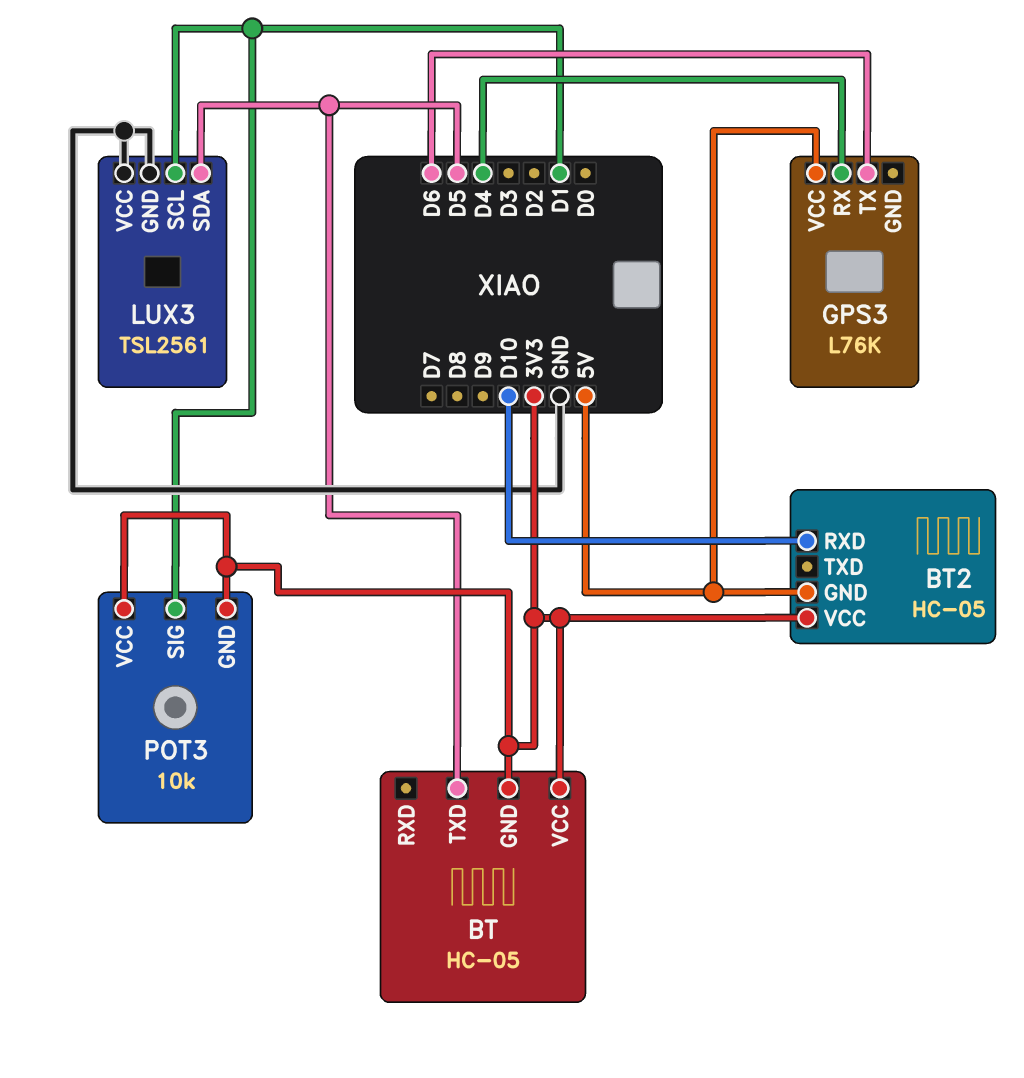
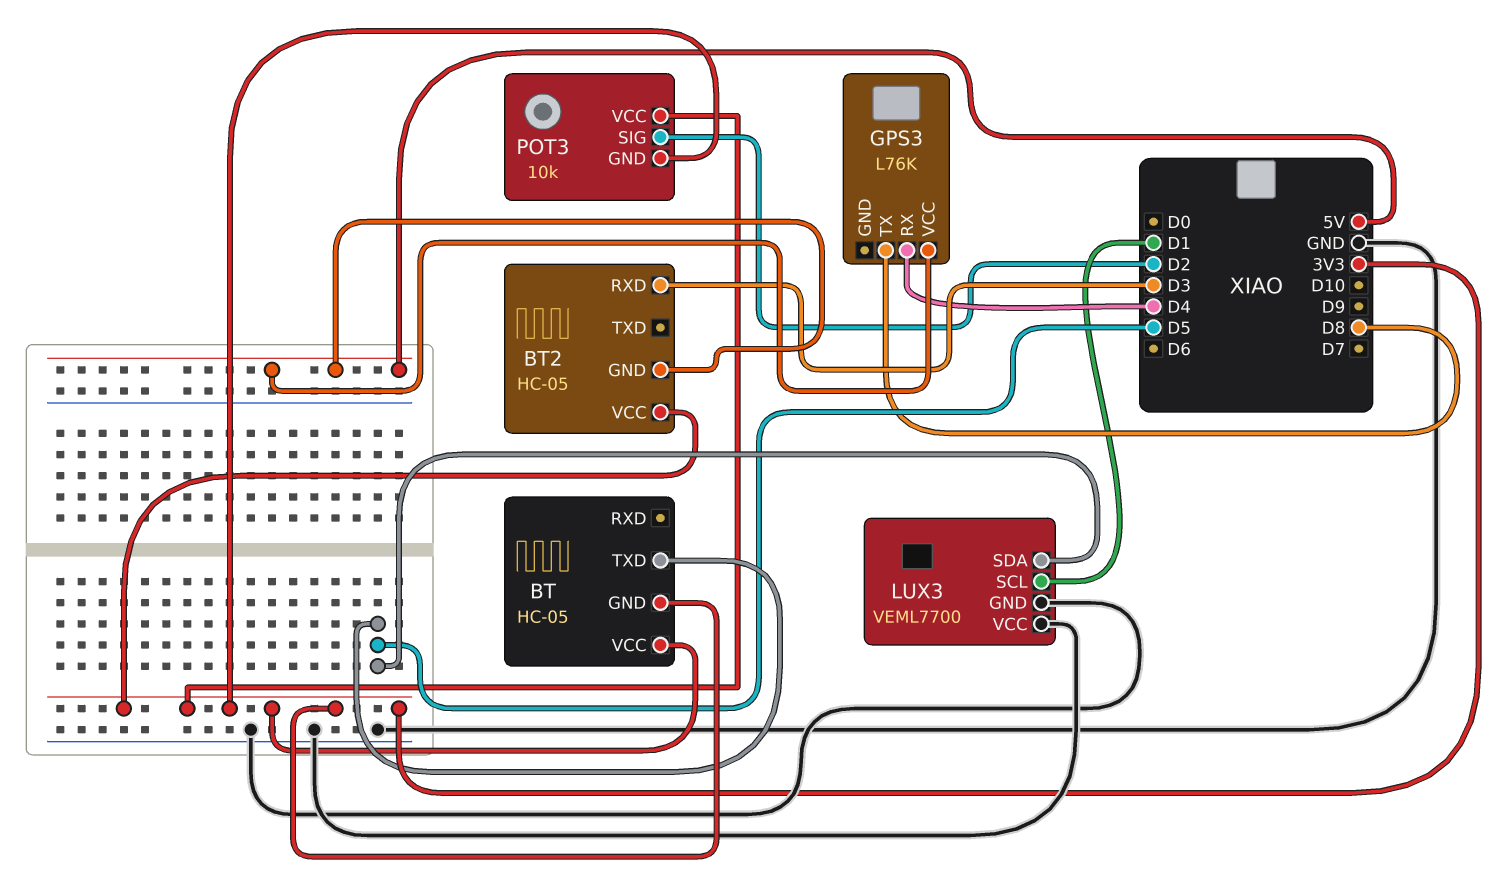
BT2 pin RXD: D10 -> D3
GPS3 pin TX: D6 -> D8
LUX3: TSL2561 -> VEML7700
POT3 pin SIG: D1 -> D2

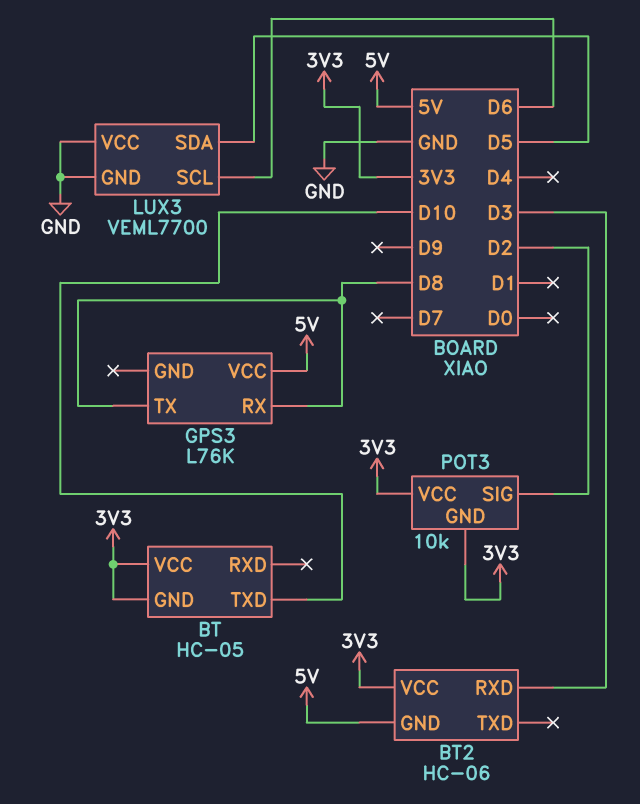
BT pin TXD: D5 -> D10
BT2: HC-05 -> HC-06
GPS3 pin RX: D4 -> D8
LUX3 pin SCL: D1 -> D6

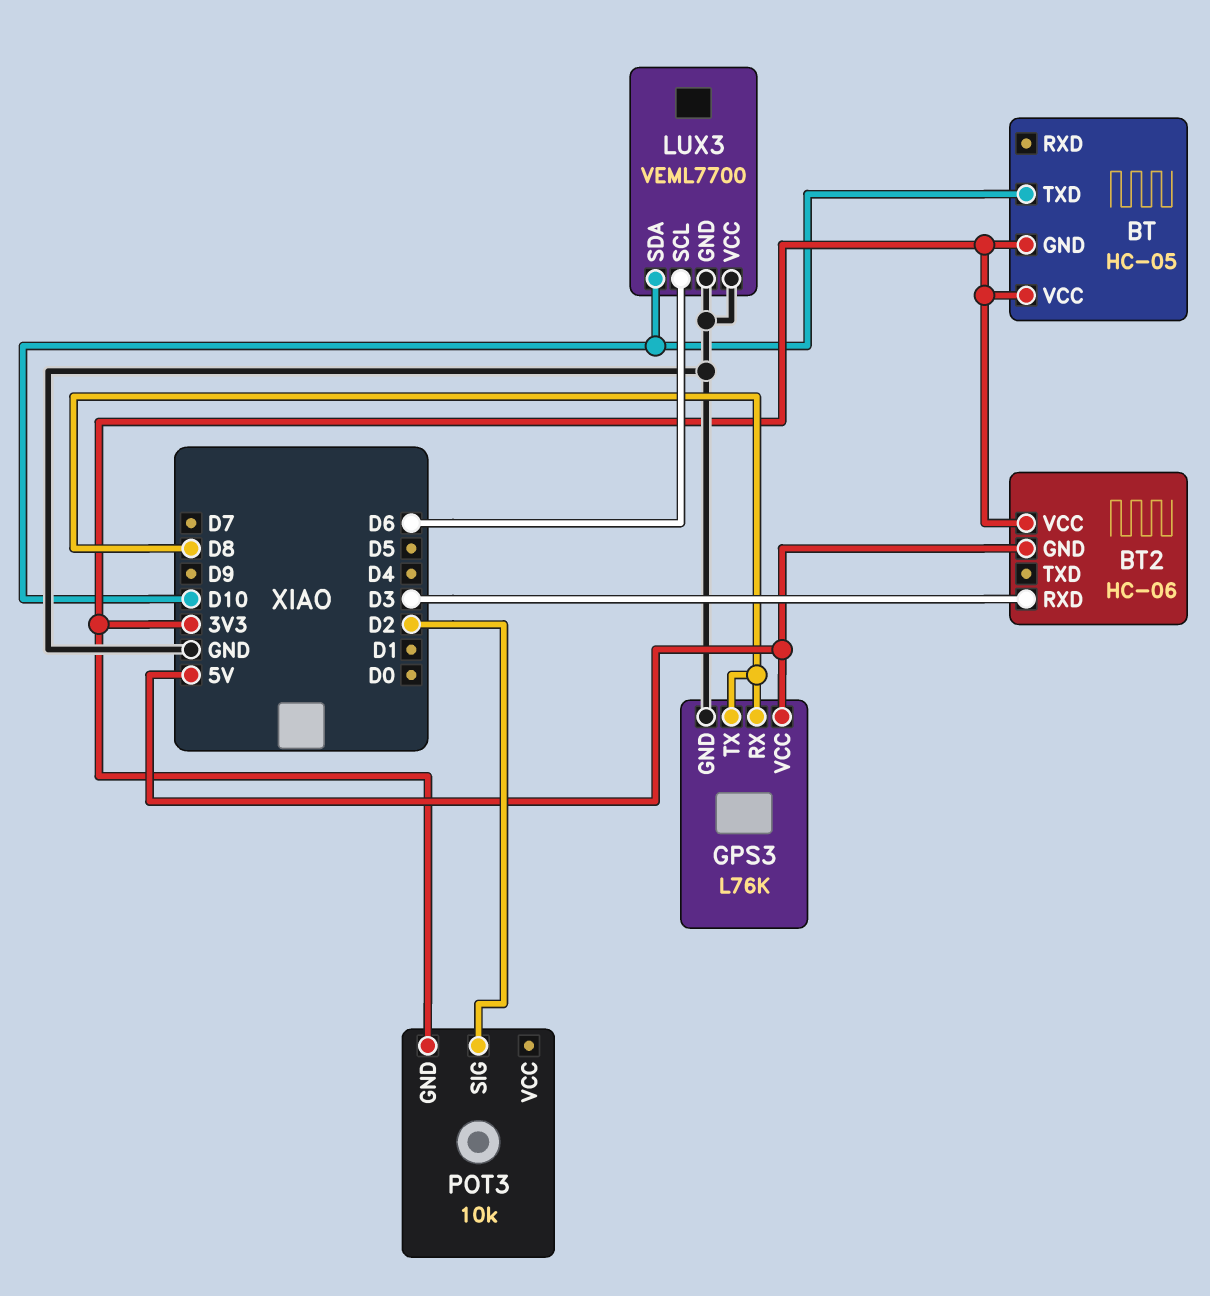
GPS3 pin GND: none -> GND
LUX3 pin SDA: D5 -> D10
POT3 pin VCC: 3V3 -> none

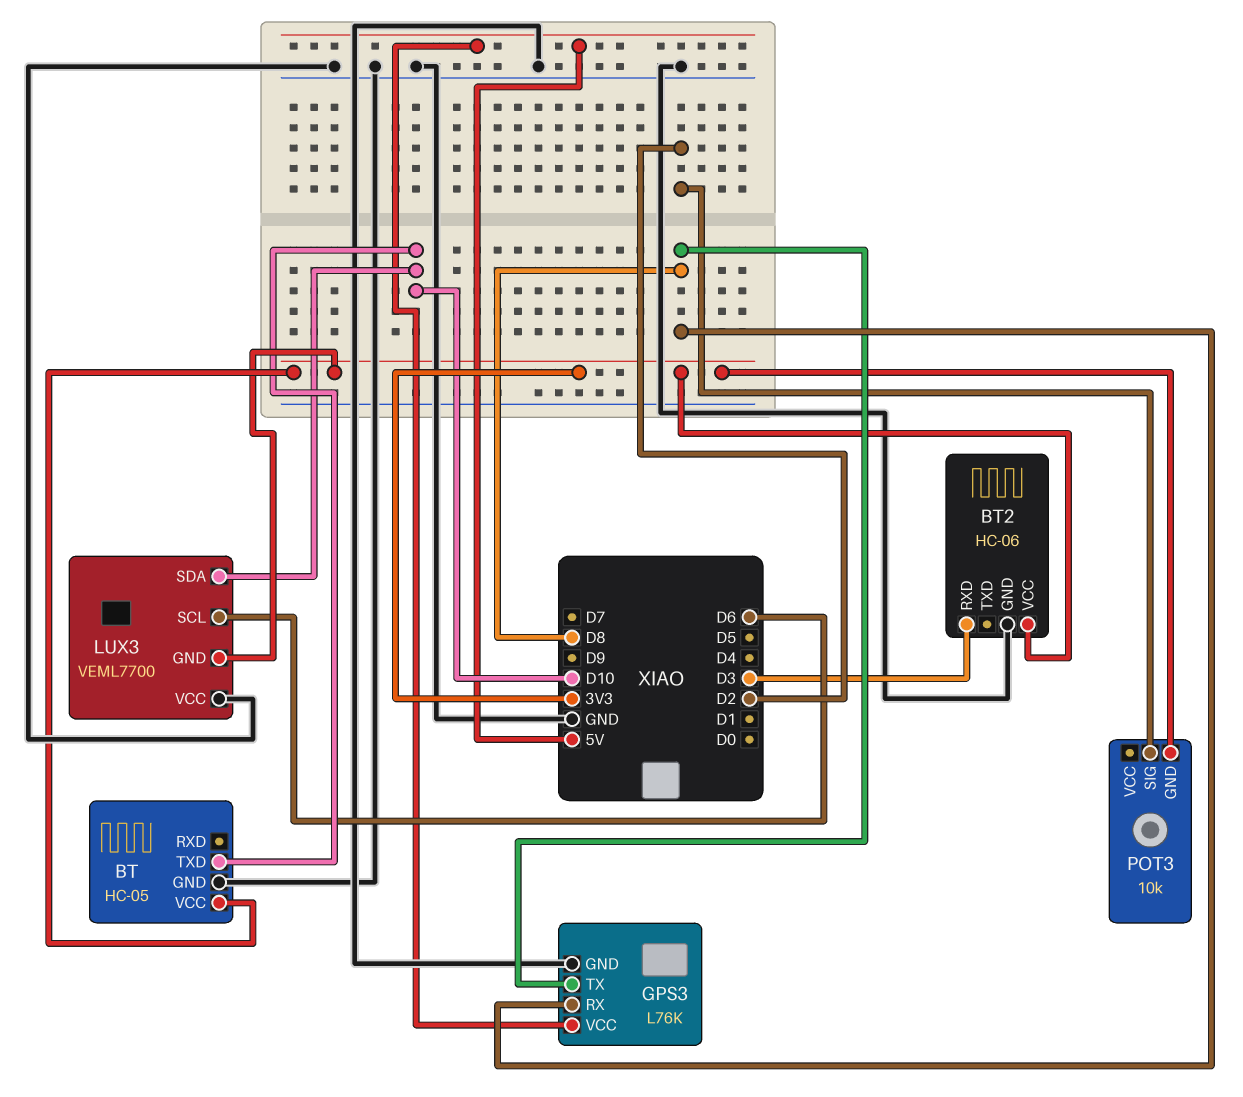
BT pin GND: 3V3 -> GND
BT2 pin GND: 5V -> GND
LUX3 pin GND: GND -> 3V3

